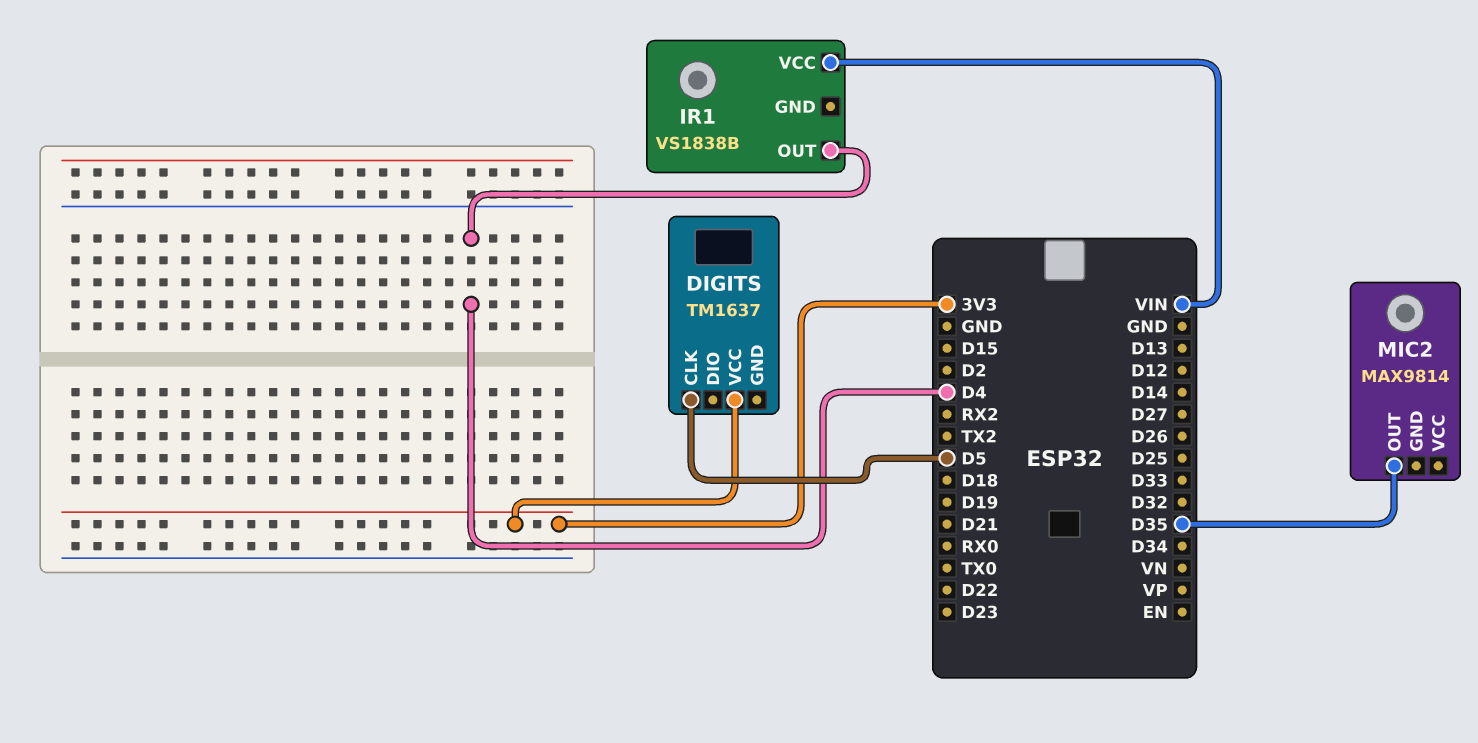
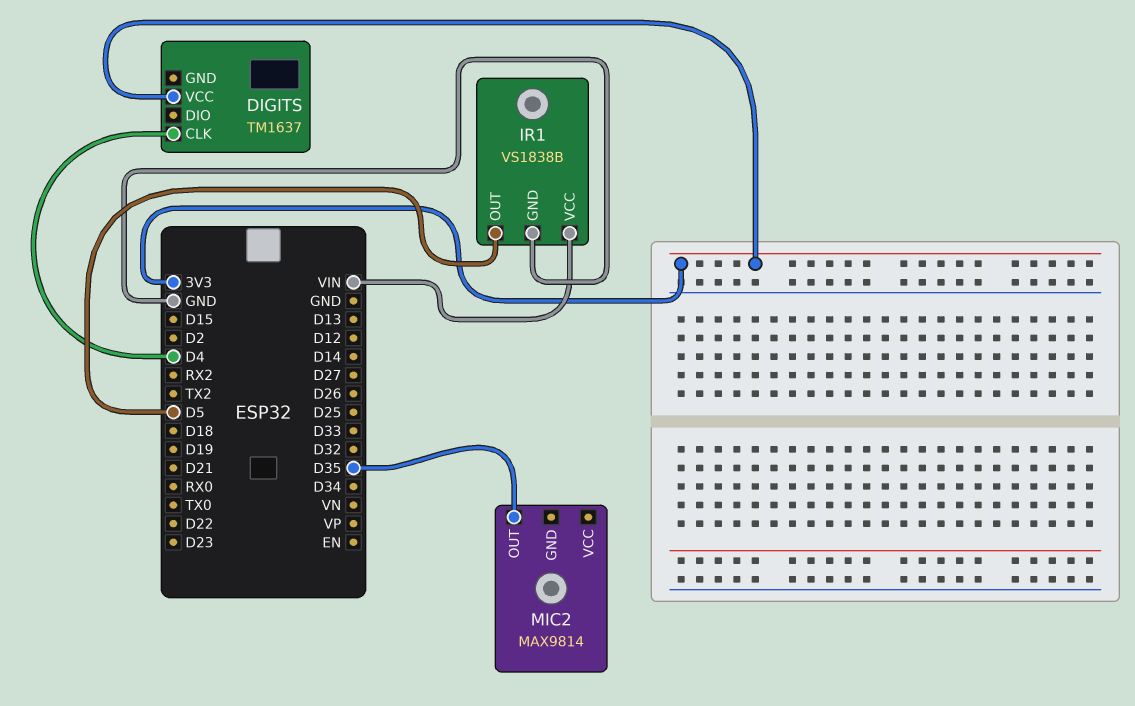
DIGITS pin CLK: D5 -> D4
IR1 pin GND: none -> GND
IR1 pin OUT: D4 -> D5

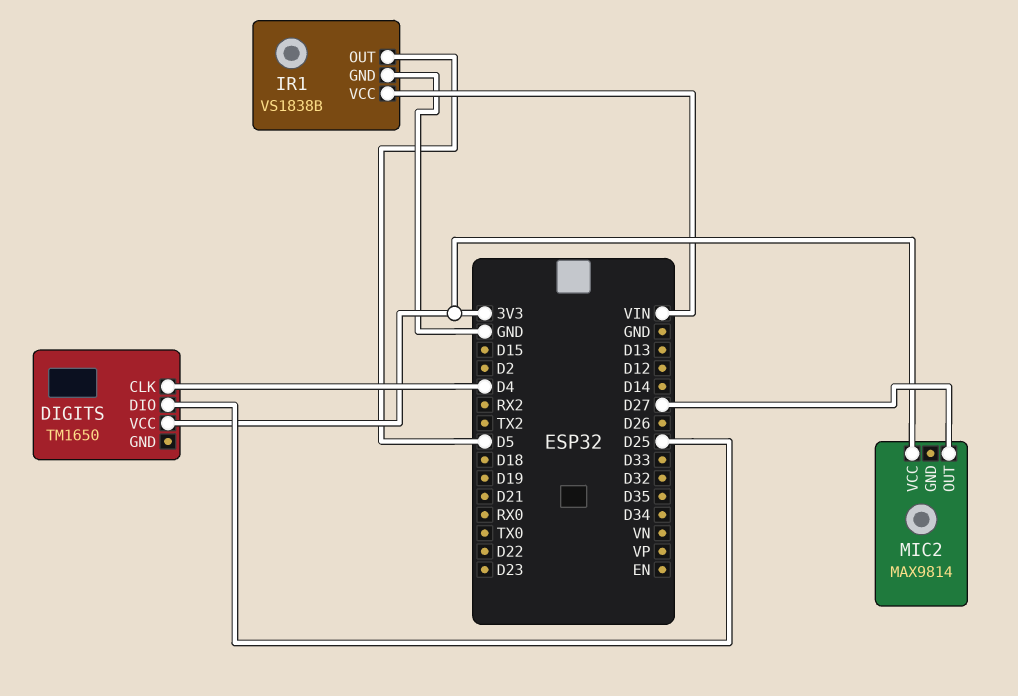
DIGITS: TM1637 -> TM1650
DIGITS pin DIO: none -> D25
MIC2 pin OUT: D35 -> D27
MIC2 pin VCC: none -> 3V3

